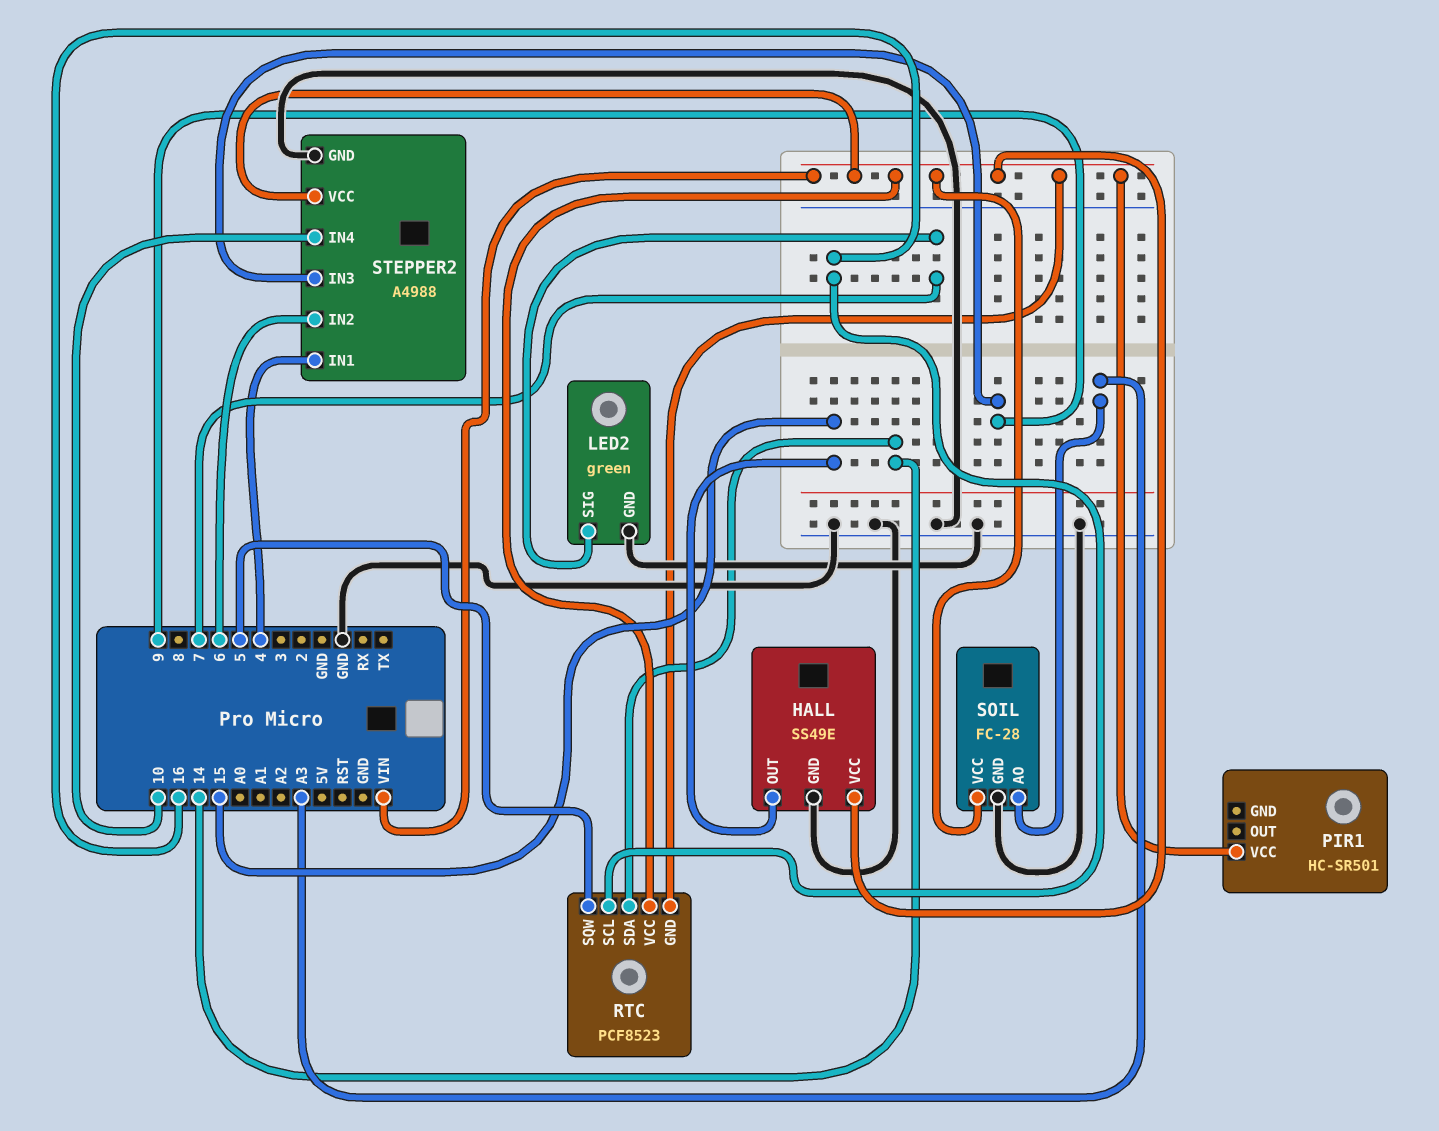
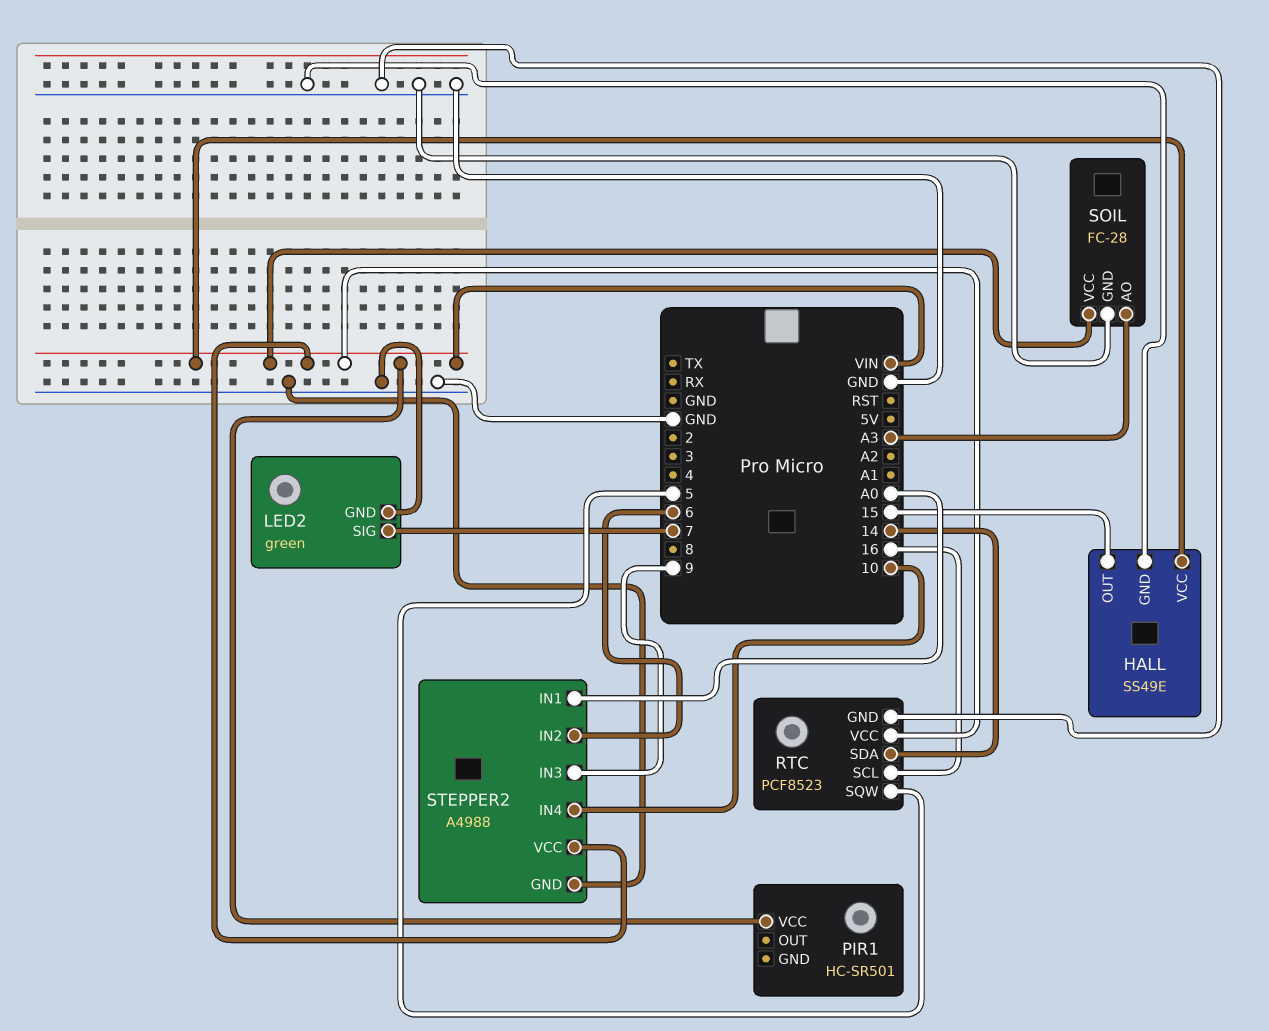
RTC pin GND: VIN -> GND
STEPPER2 pin IN1: 4 -> A0

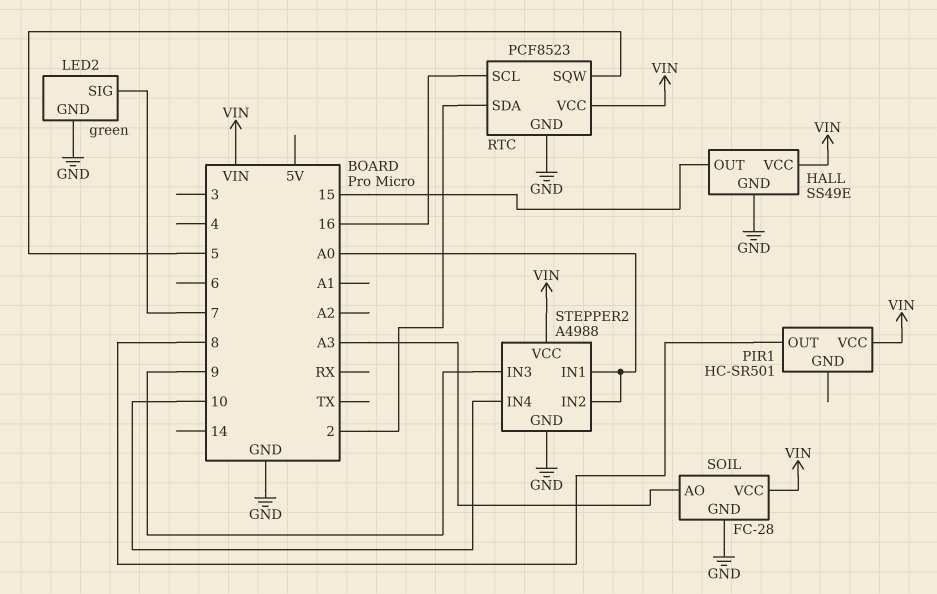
PIR1 pin OUT: none -> 8
RTC pin SDA: 14 -> 2
STEPPER2 pin IN2: 6 -> A0

